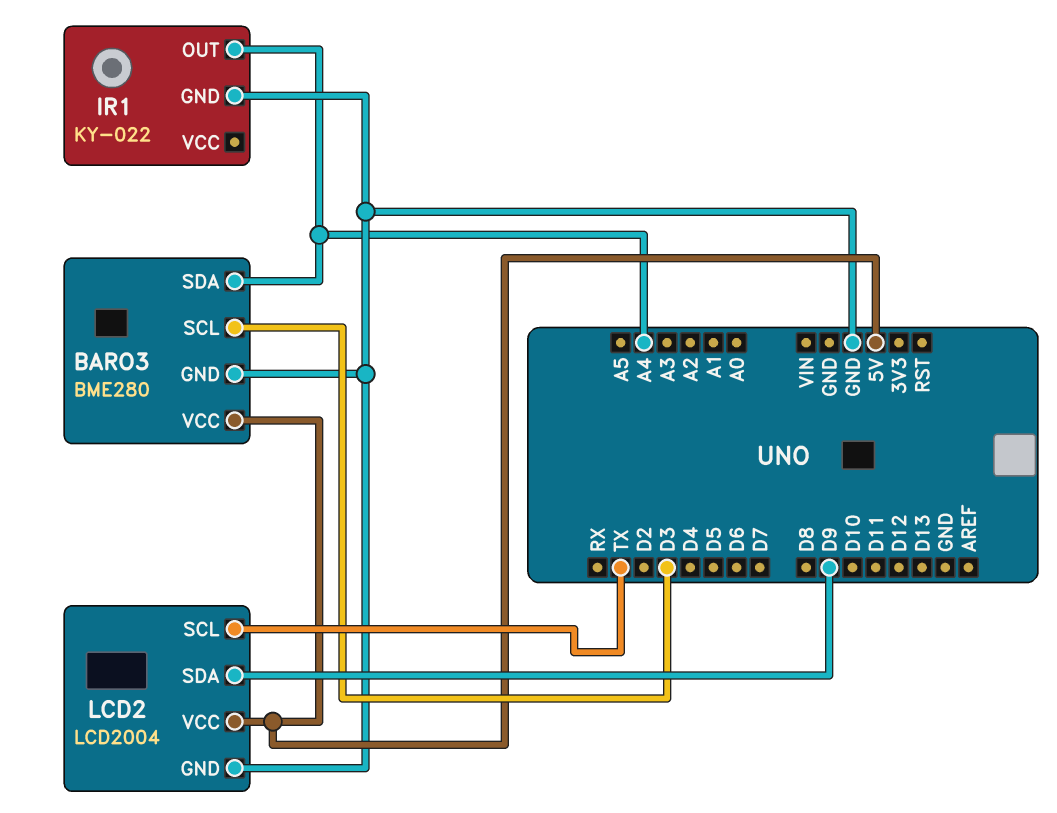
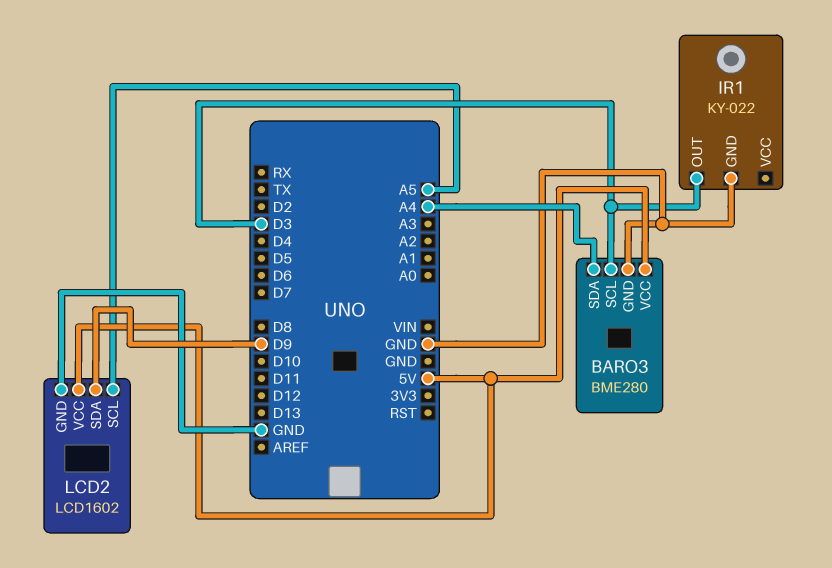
IR1 pin OUT: A4 -> D3
LCD2: LCD2004 -> LCD1602
LCD2 pin SCL: TX -> A5

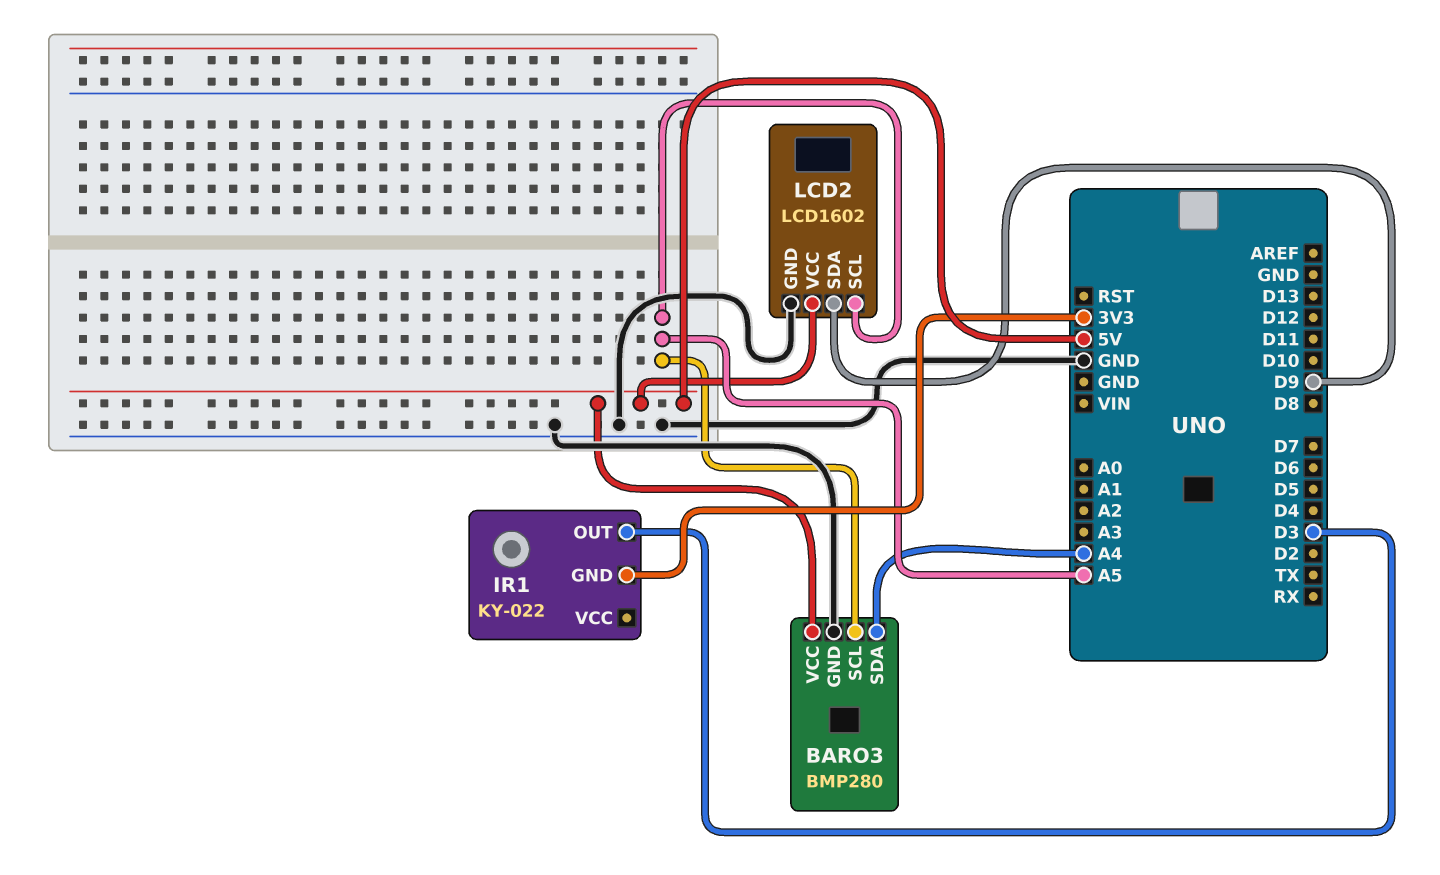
BARO3: BME280 -> BMP280
BARO3 pin SCL: D3 -> A5
IR1 pin GND: GND -> 3V3

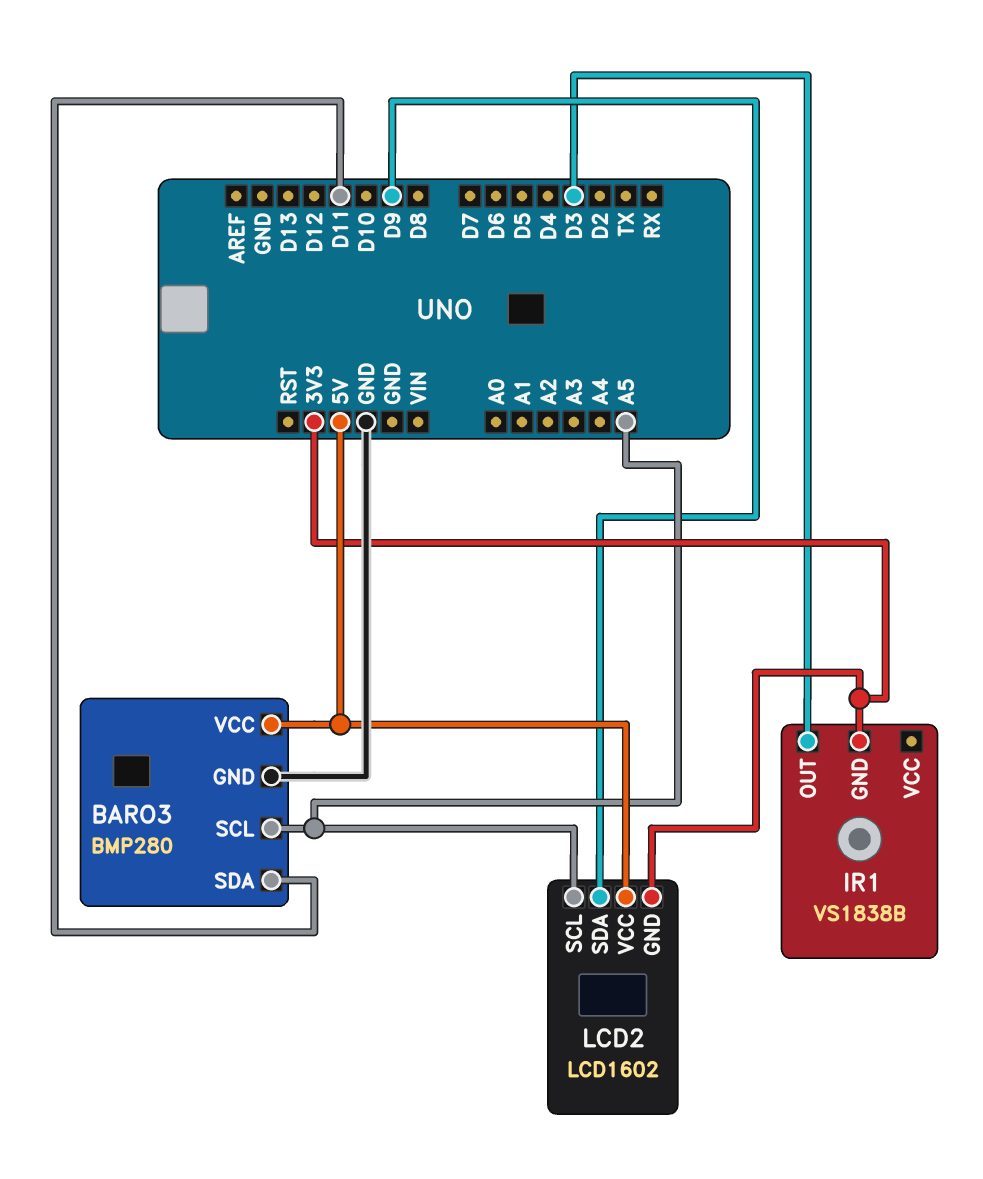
BARO3 pin SDA: A4 -> D11
IR1: KY-022 -> VS1838B
LCD2 pin GND: GND -> 3V3

